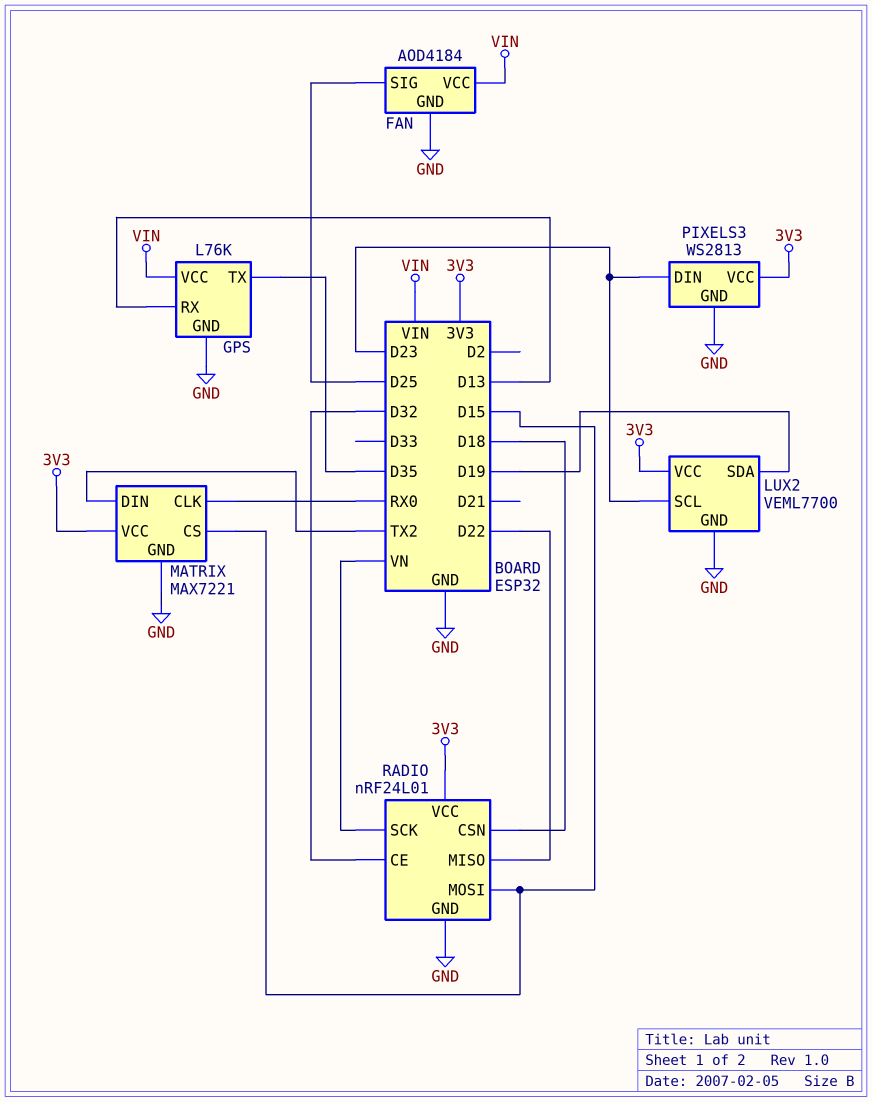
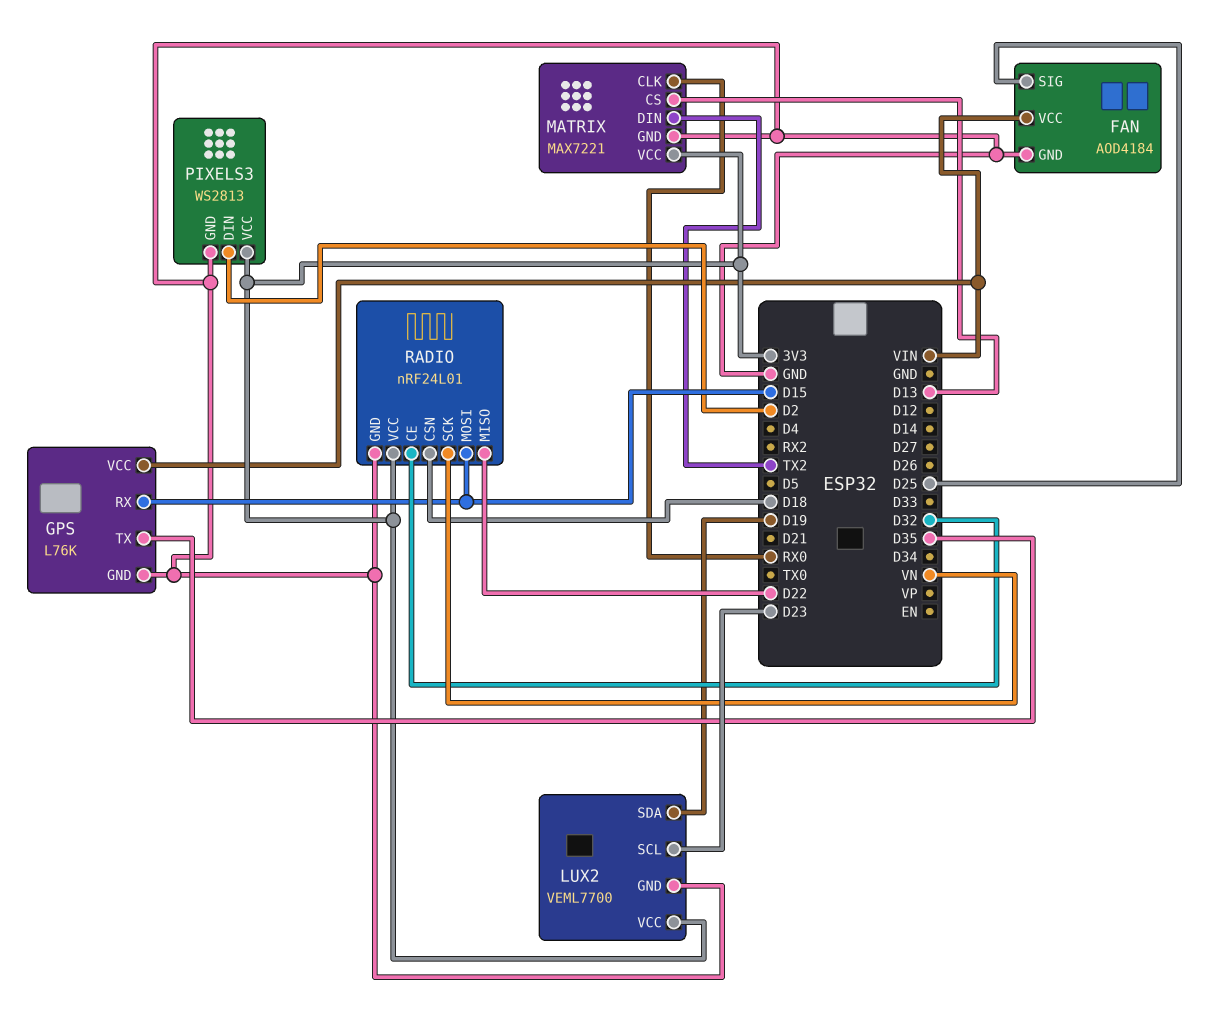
GPS pin RX: D13 -> D15
MATRIX pin CS: D15 -> D13
PIXELS3 pin DIN: D23 -> D2

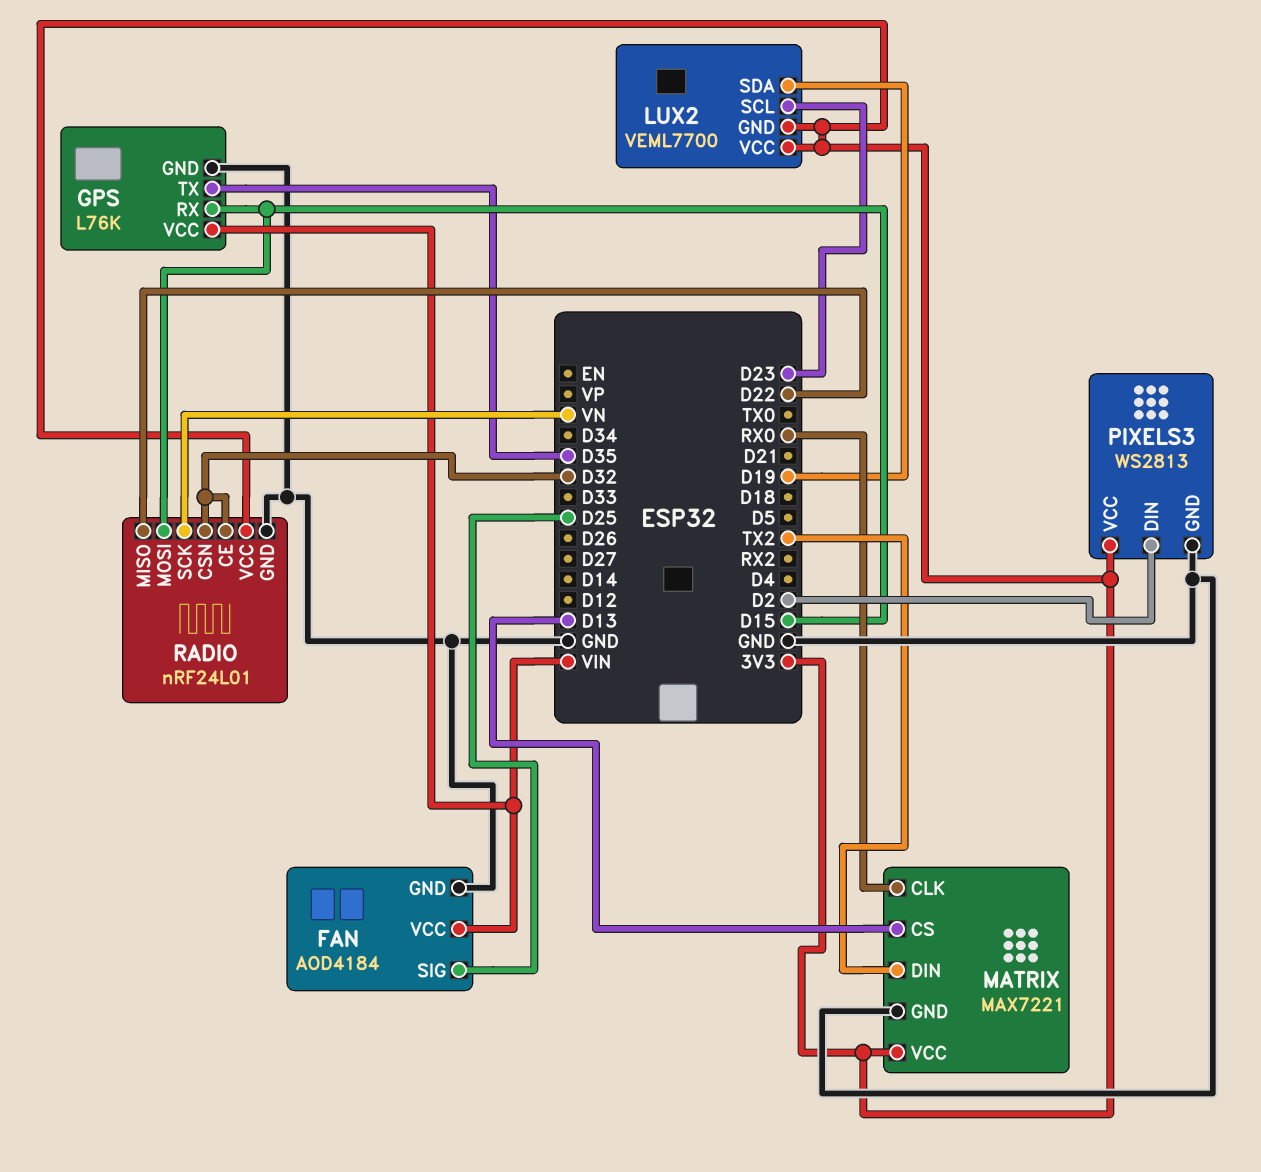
LUX2 pin GND: GND -> 3V3
RADIO pin CSN: D18 -> D32

